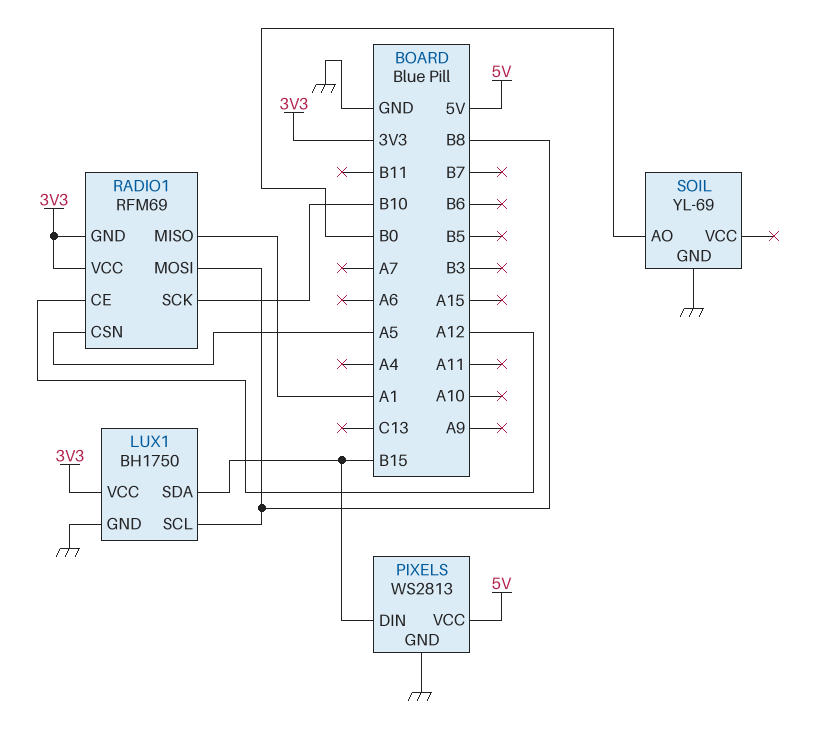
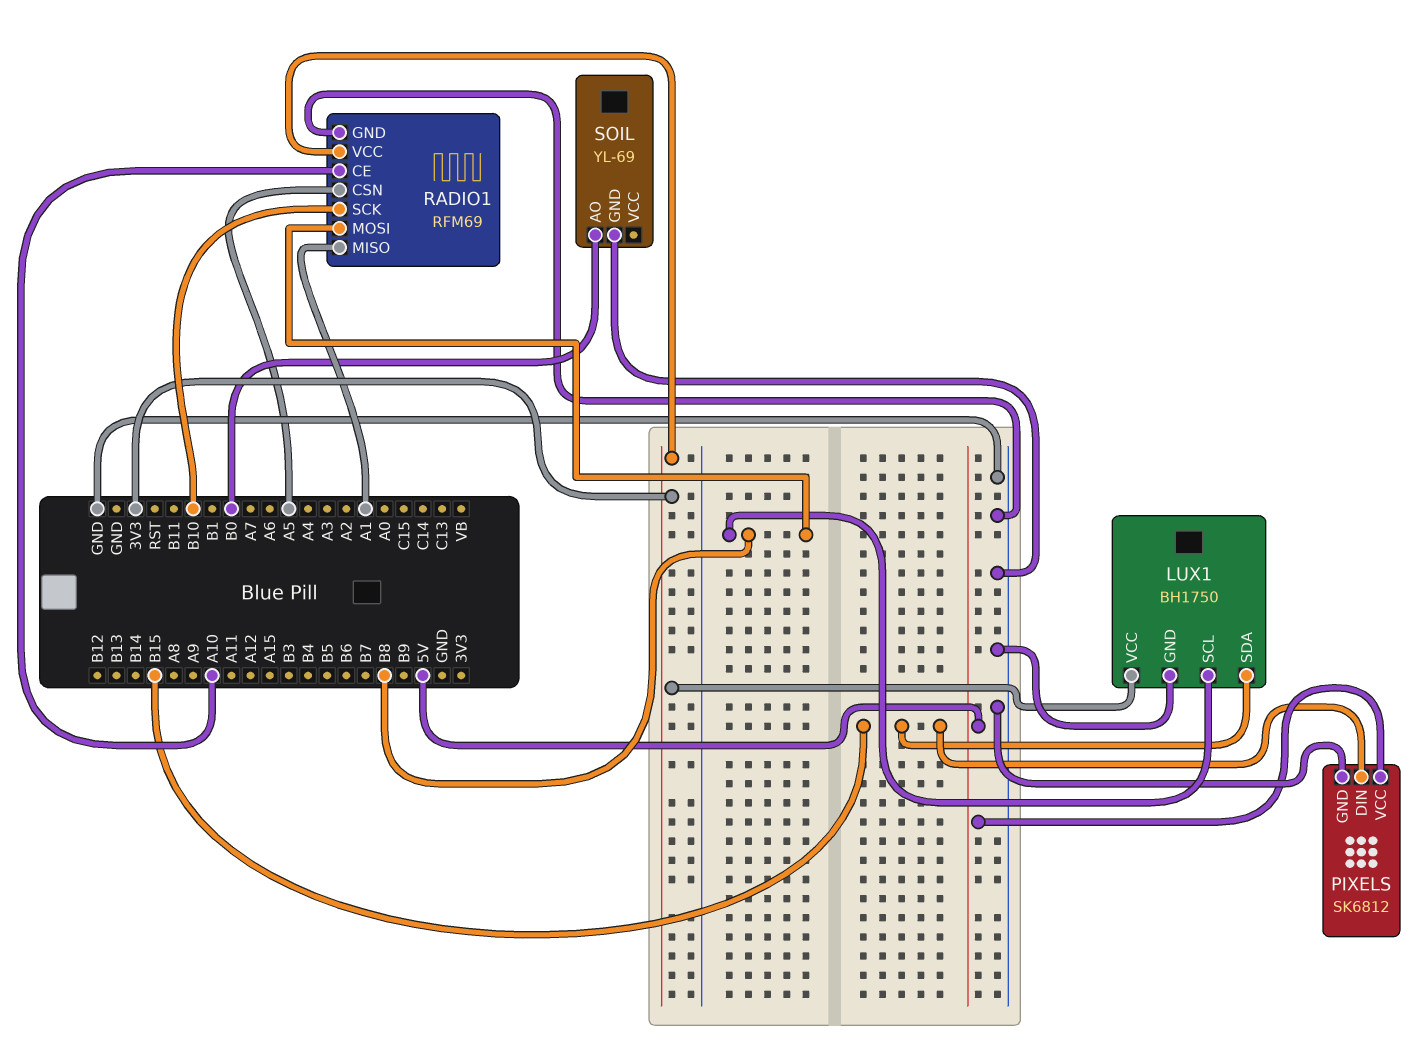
PIXELS: WS2813 -> SK6812
RADIO1 pin CE: A12 -> A10
RADIO1 pin GND: 3V3 -> GND

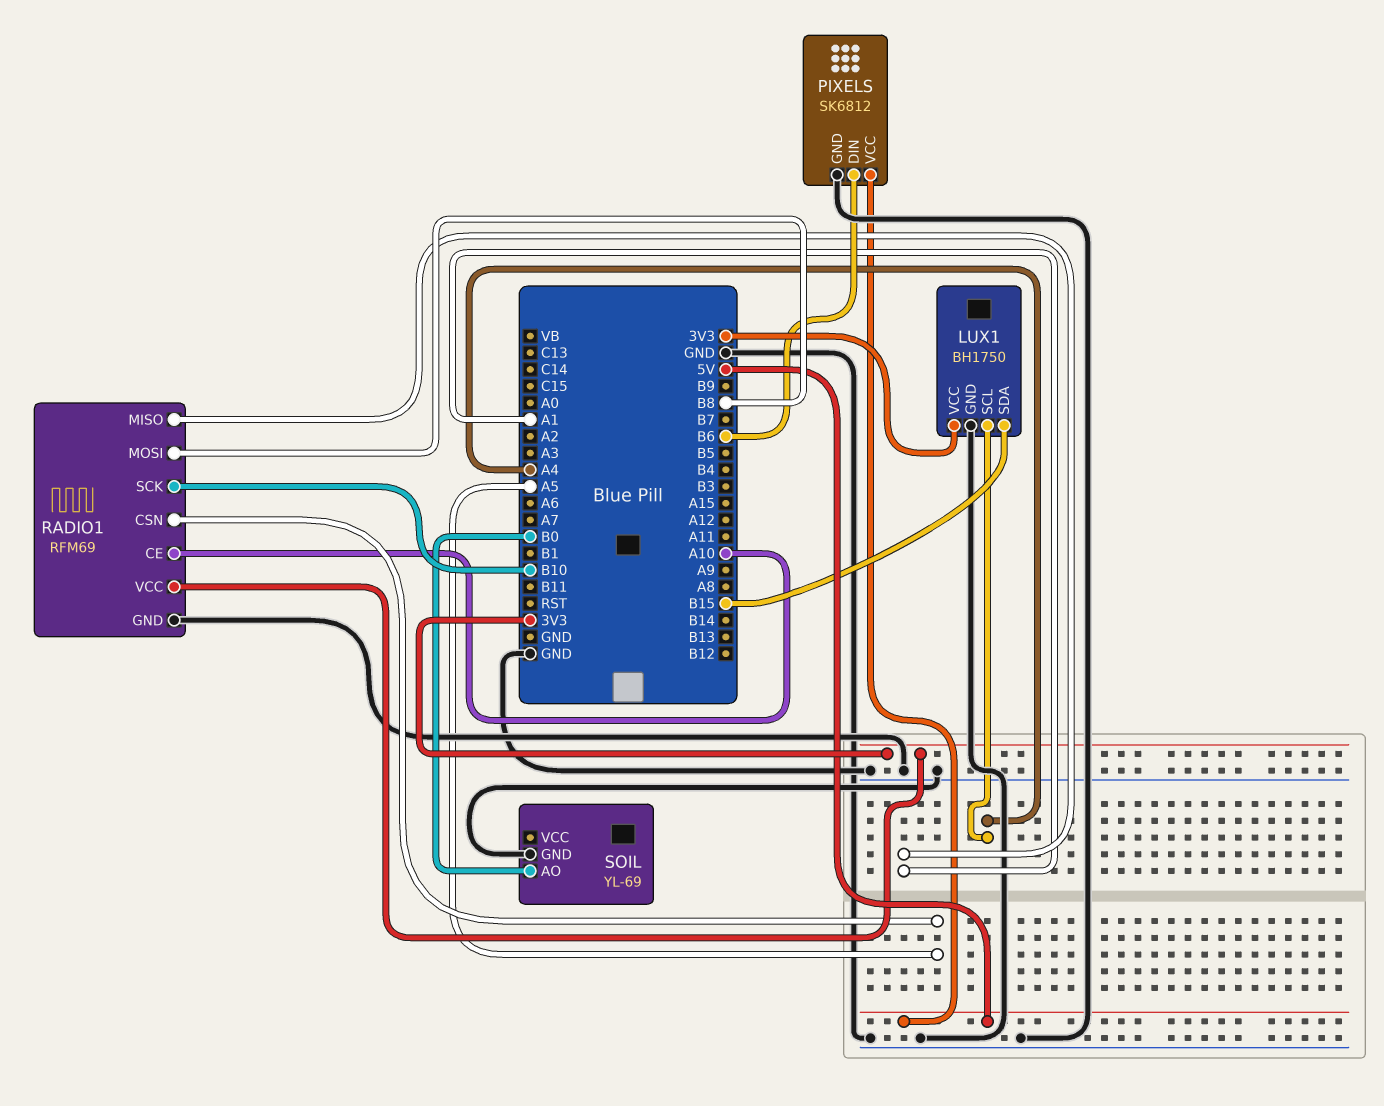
LUX1 pin SCL: B8 -> A4
PIXELS pin DIN: B15 -> B6

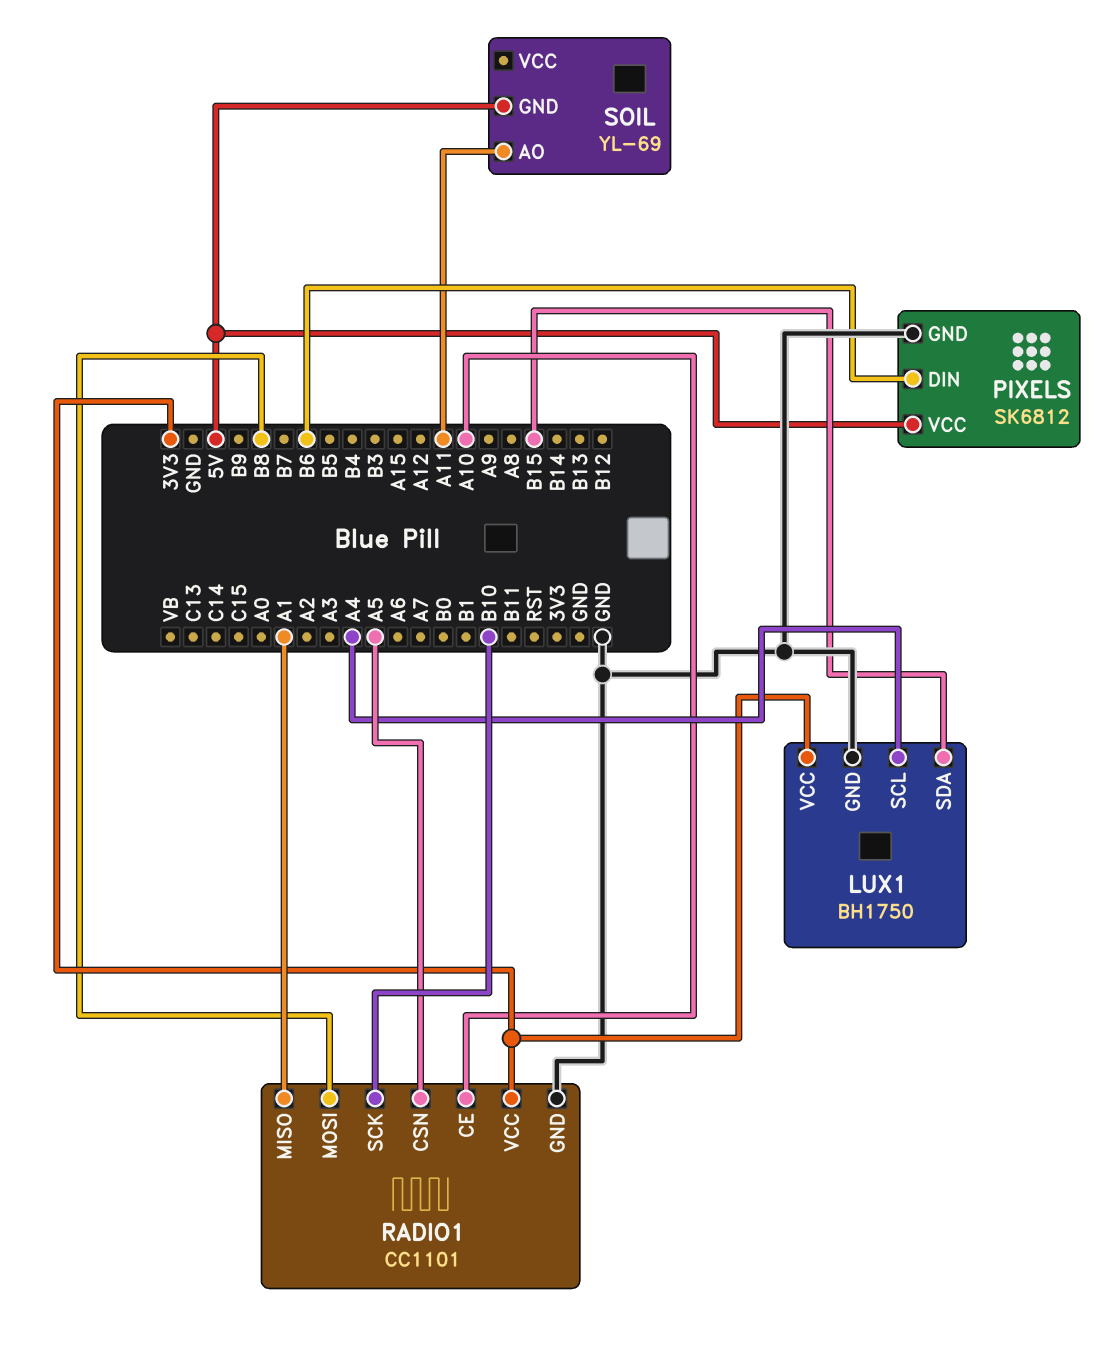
RADIO1: RFM69 -> CC1101
SOIL pin AO: B0 -> A11
SOIL pin GND: GND -> 5V

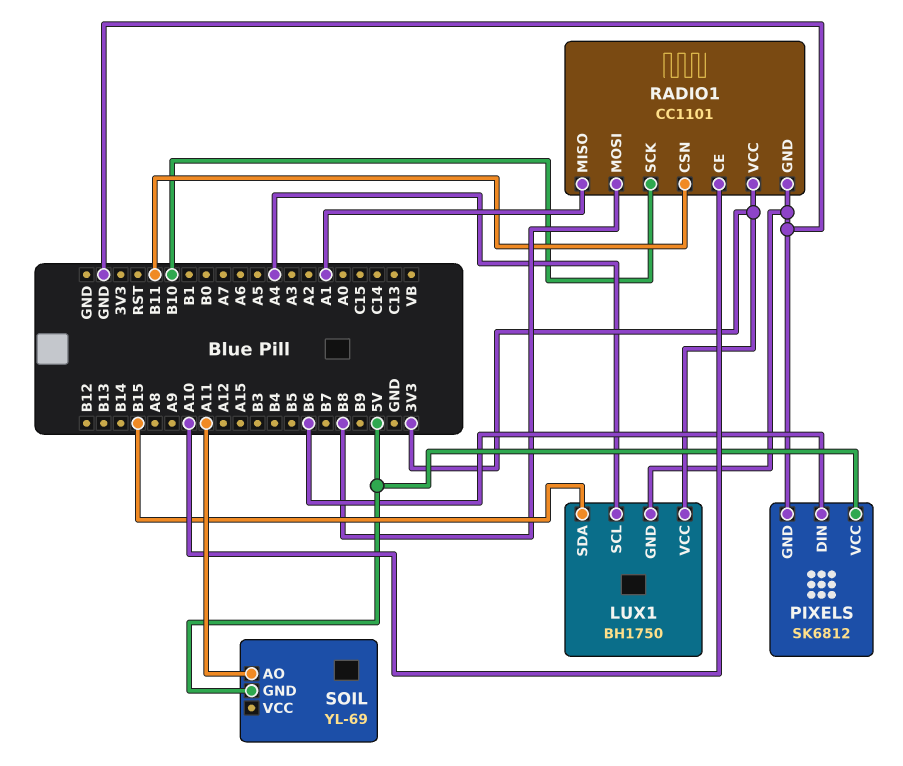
RADIO1 pin CSN: A5 -> B11

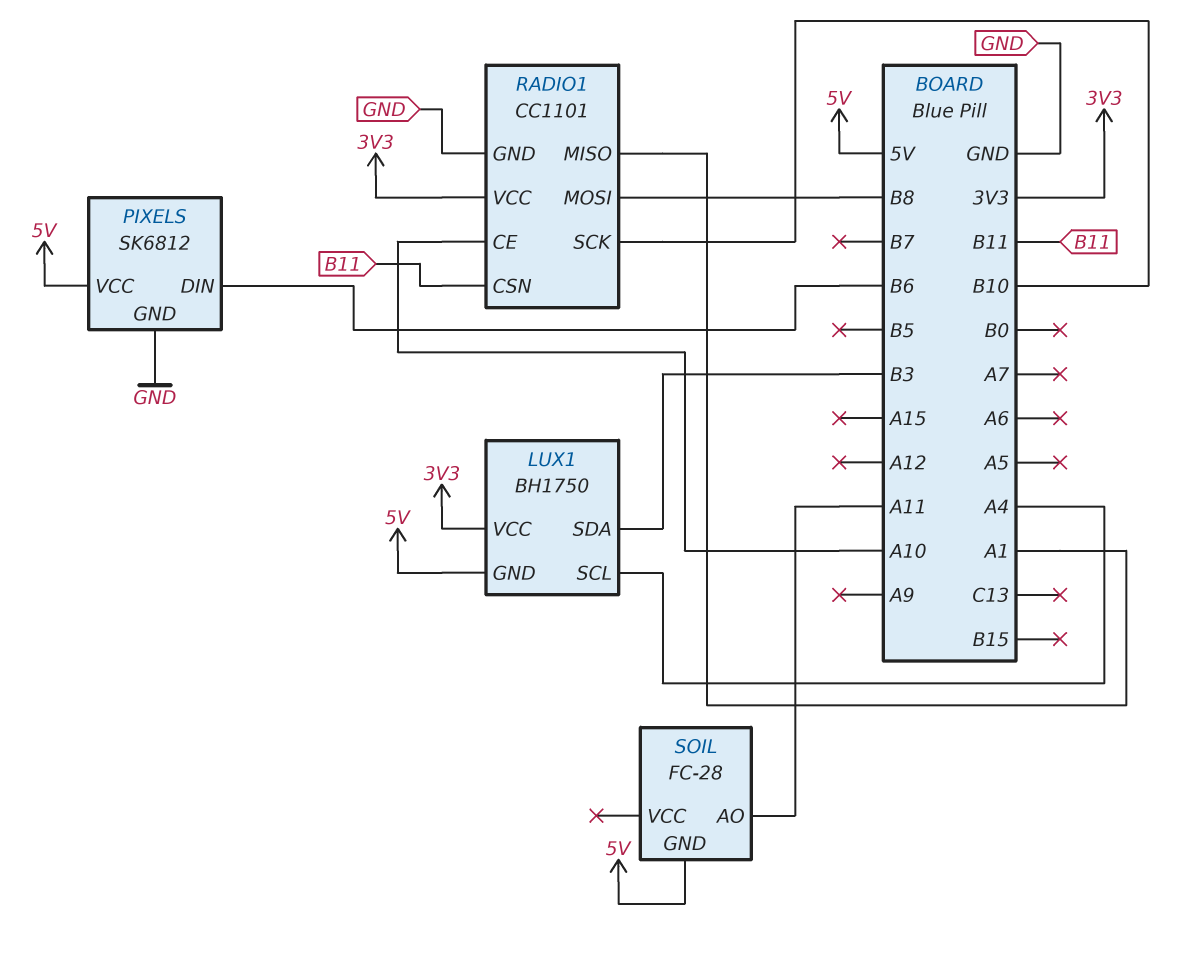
LUX1 pin GND: GND -> 5V
LUX1 pin SDA: B15 -> B3
SOIL: YL-69 -> FC-28

